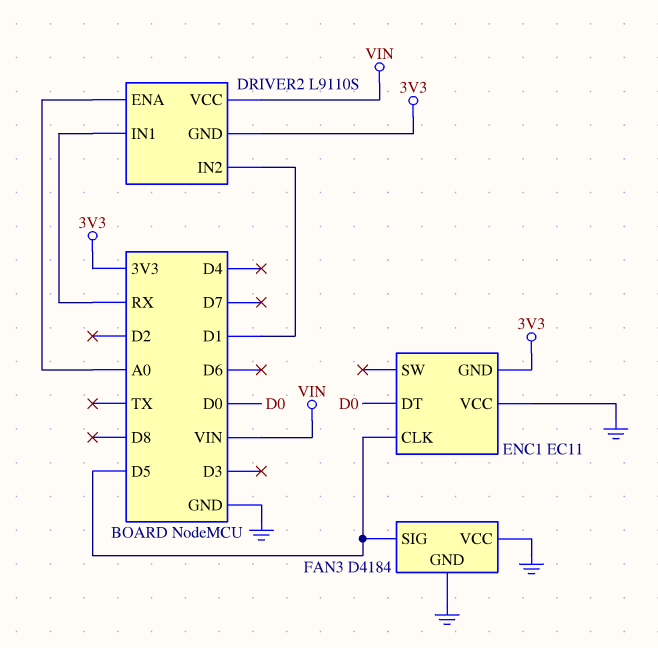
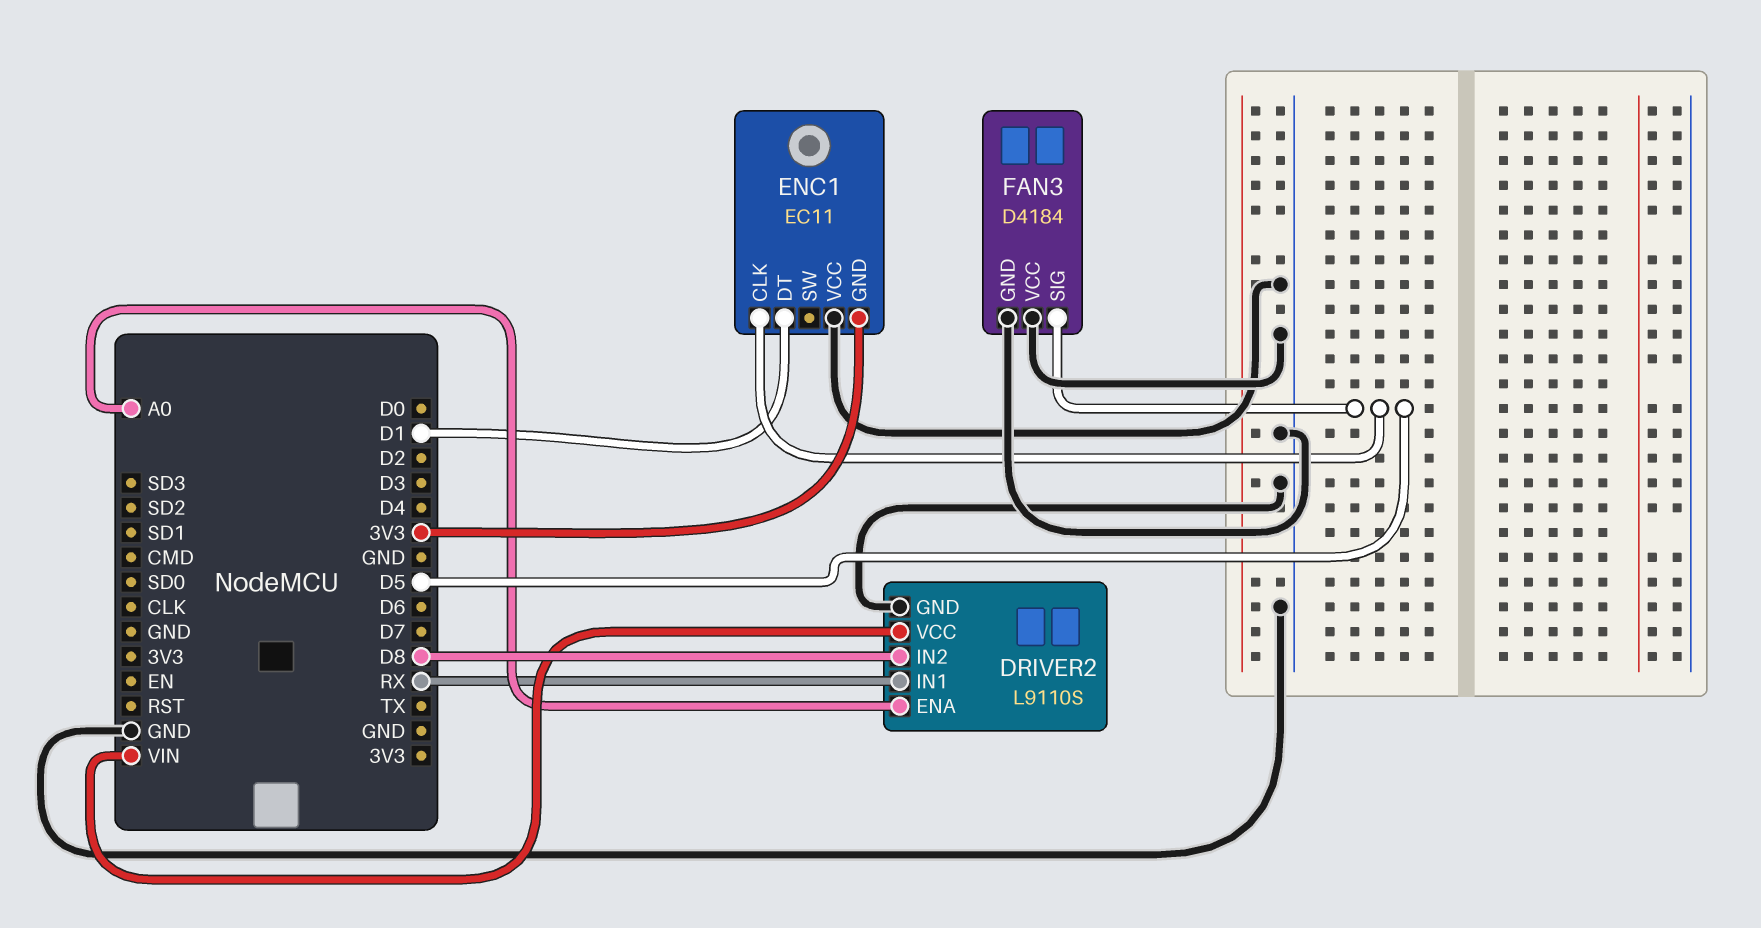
DRIVER2 pin GND: 3V3 -> GND
DRIVER2 pin IN2: D1 -> D8
ENC1 pin DT: D0 -> D1

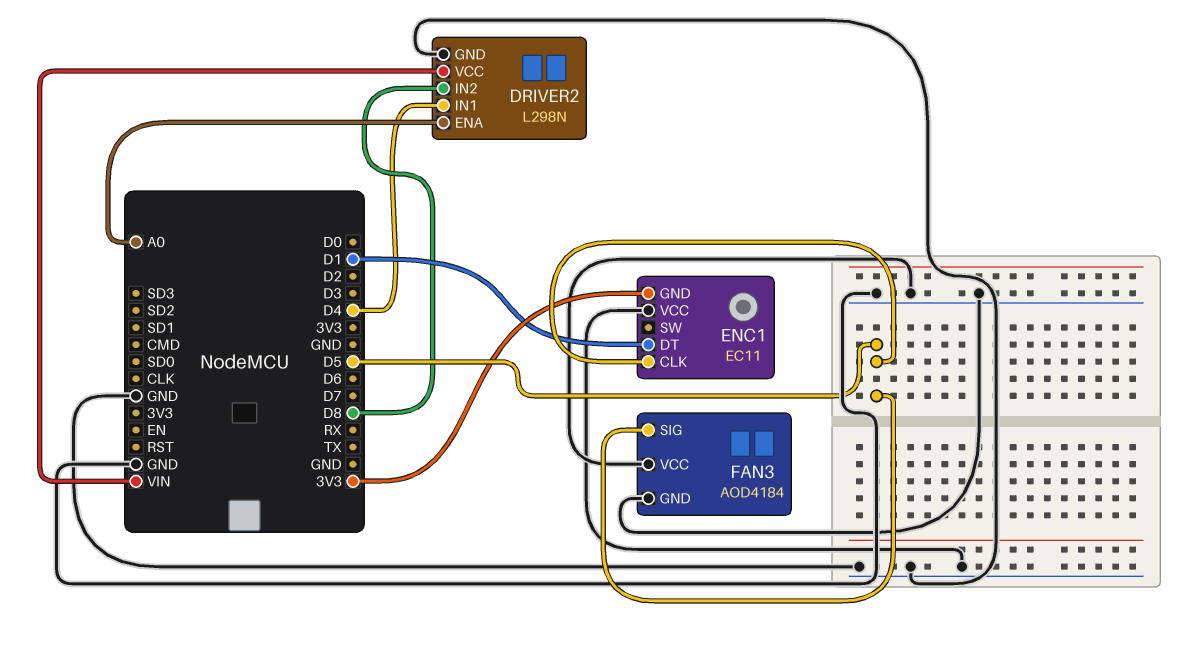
DRIVER2: L9110S -> L298N
DRIVER2 pin IN1: RX -> D4
FAN3: D4184 -> AOD4184

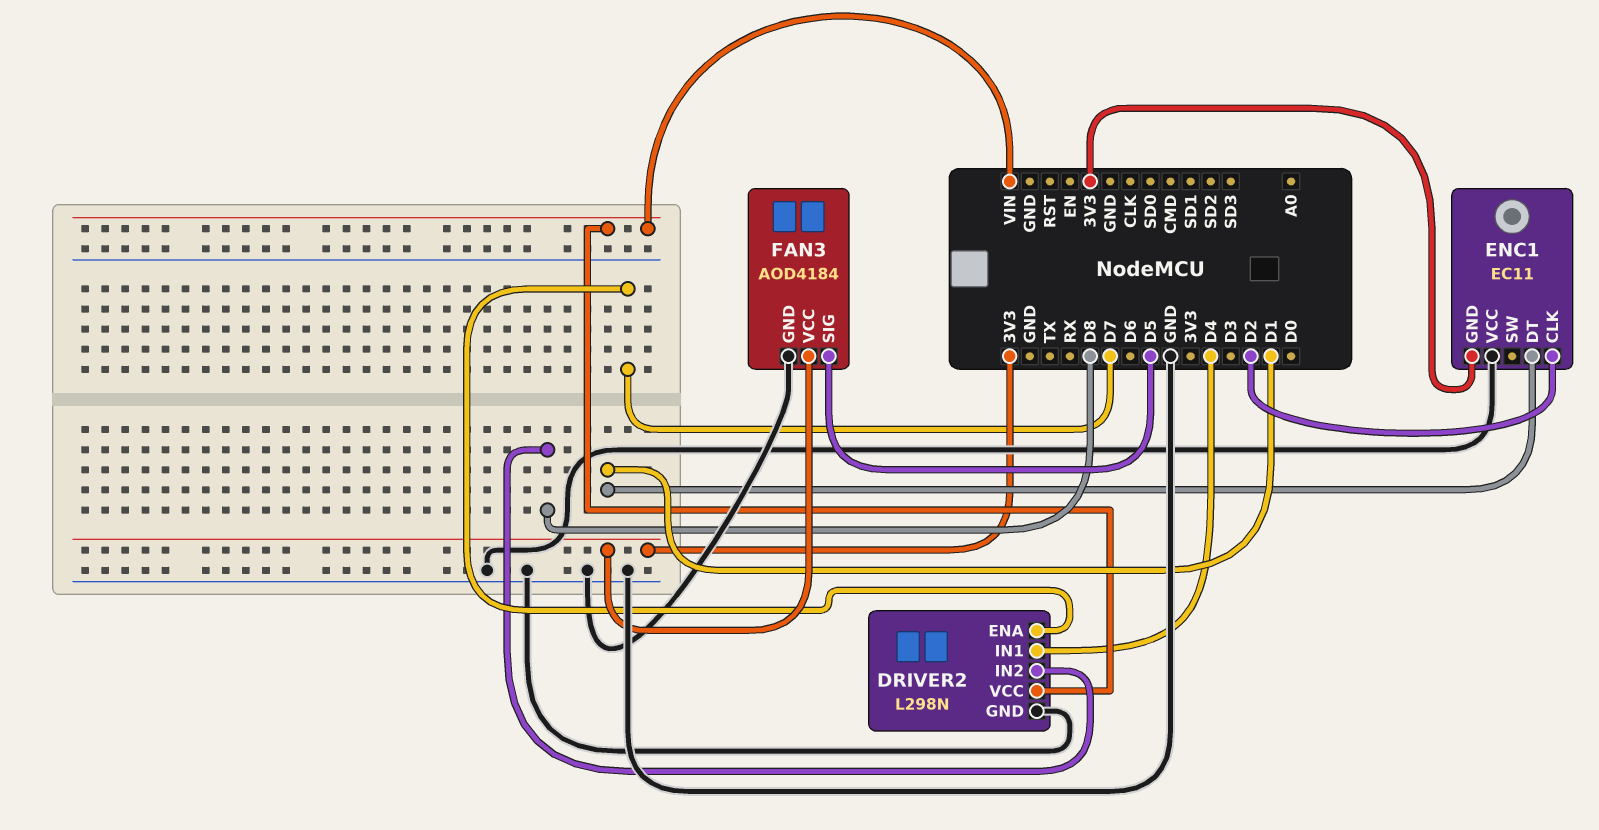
DRIVER2 pin ENA: A0 -> D7
ENC1 pin CLK: D5 -> D2
FAN3 pin VCC: GND -> 3V3

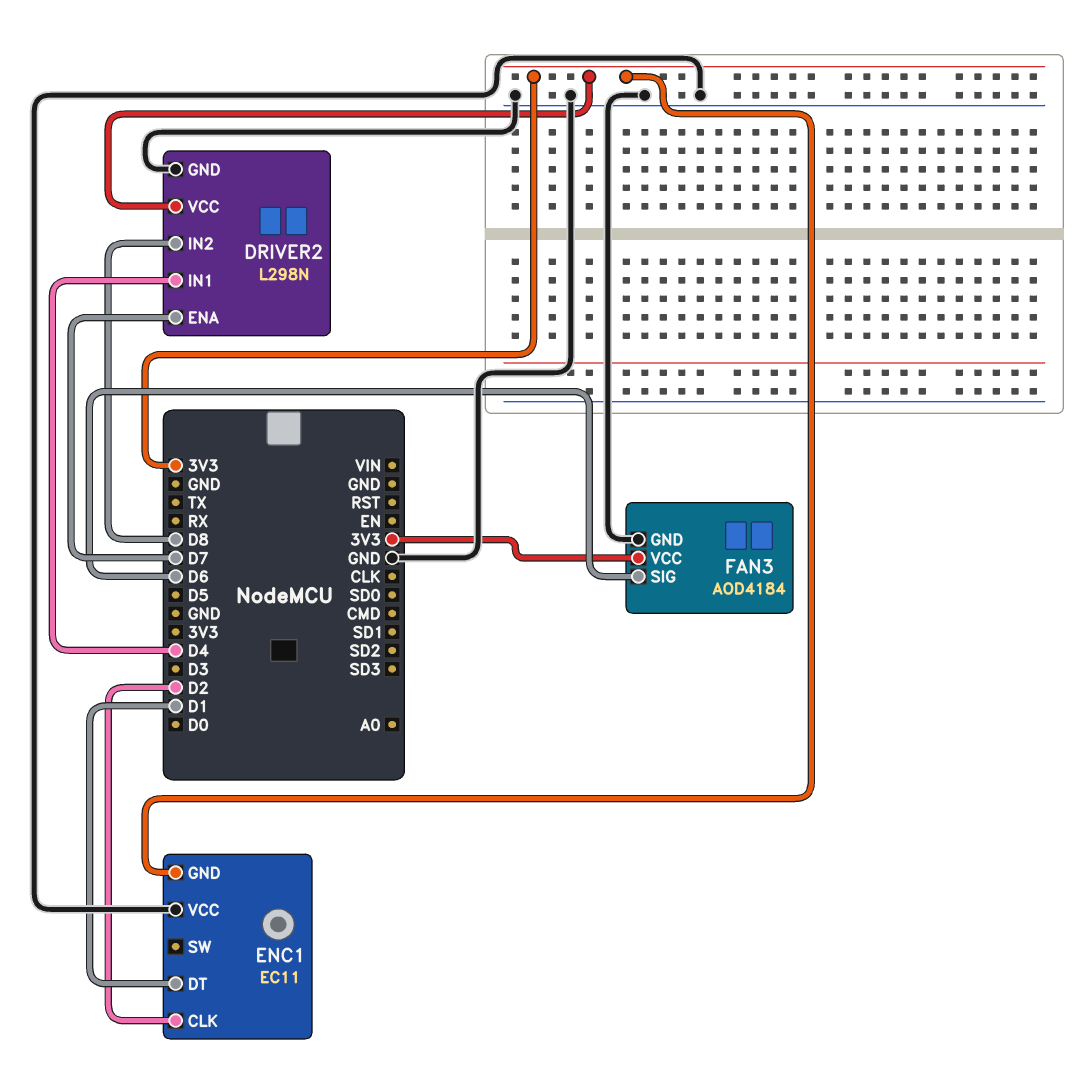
DRIVER2 pin VCC: VIN -> 3V3
FAN3 pin SIG: D5 -> D6

